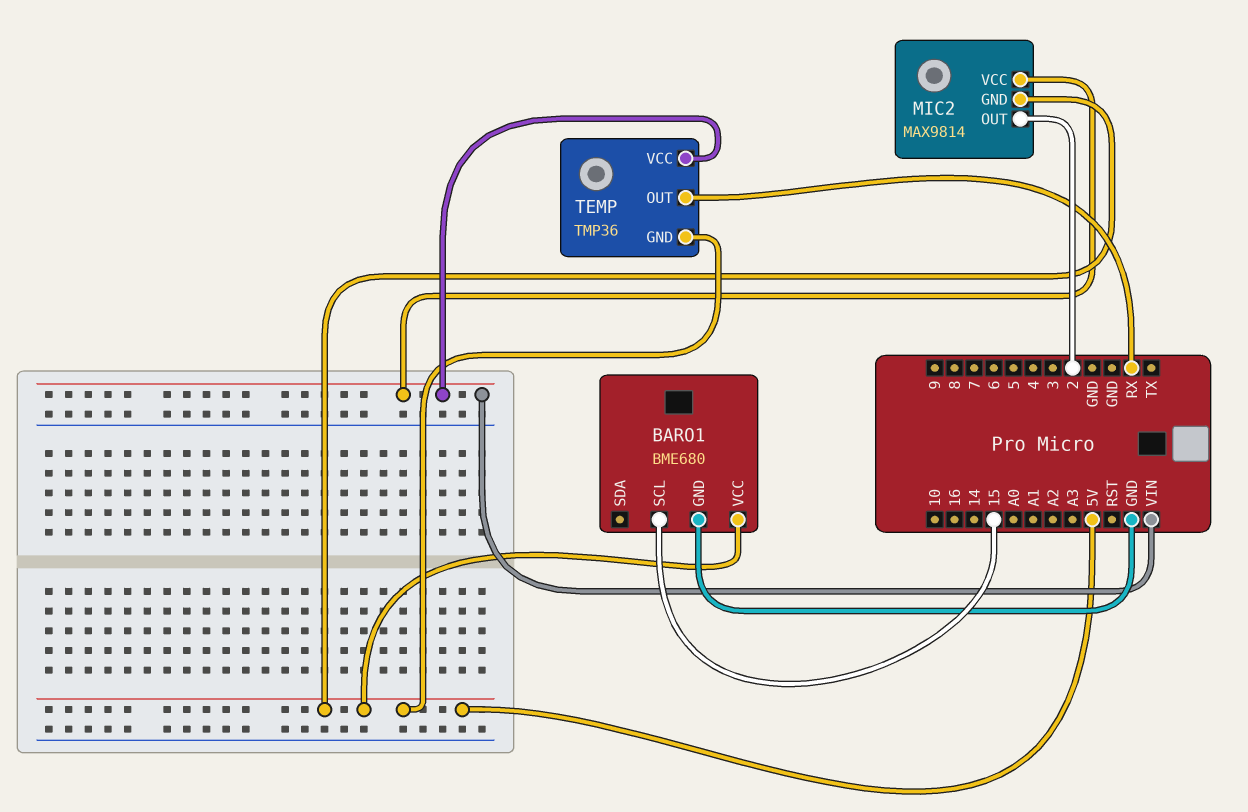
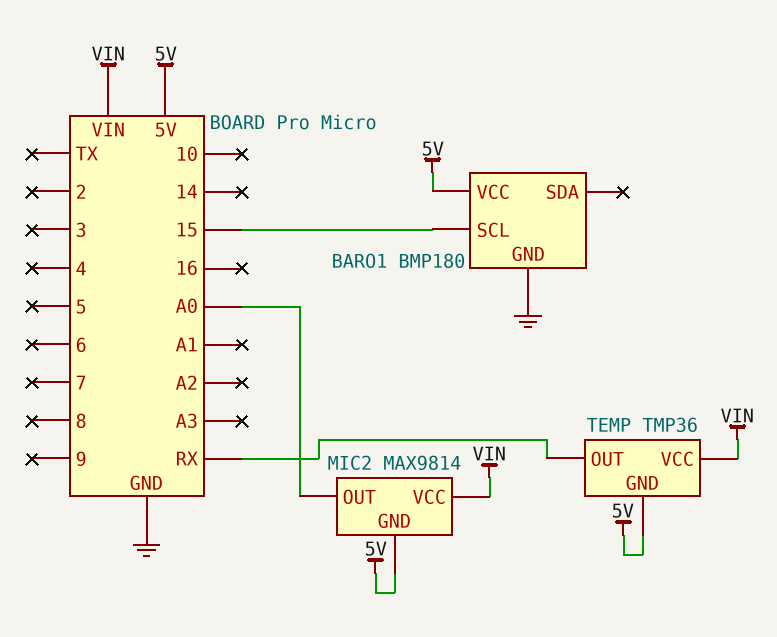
BARO1: BME680 -> BMP180
MIC2 pin OUT: 2 -> A0

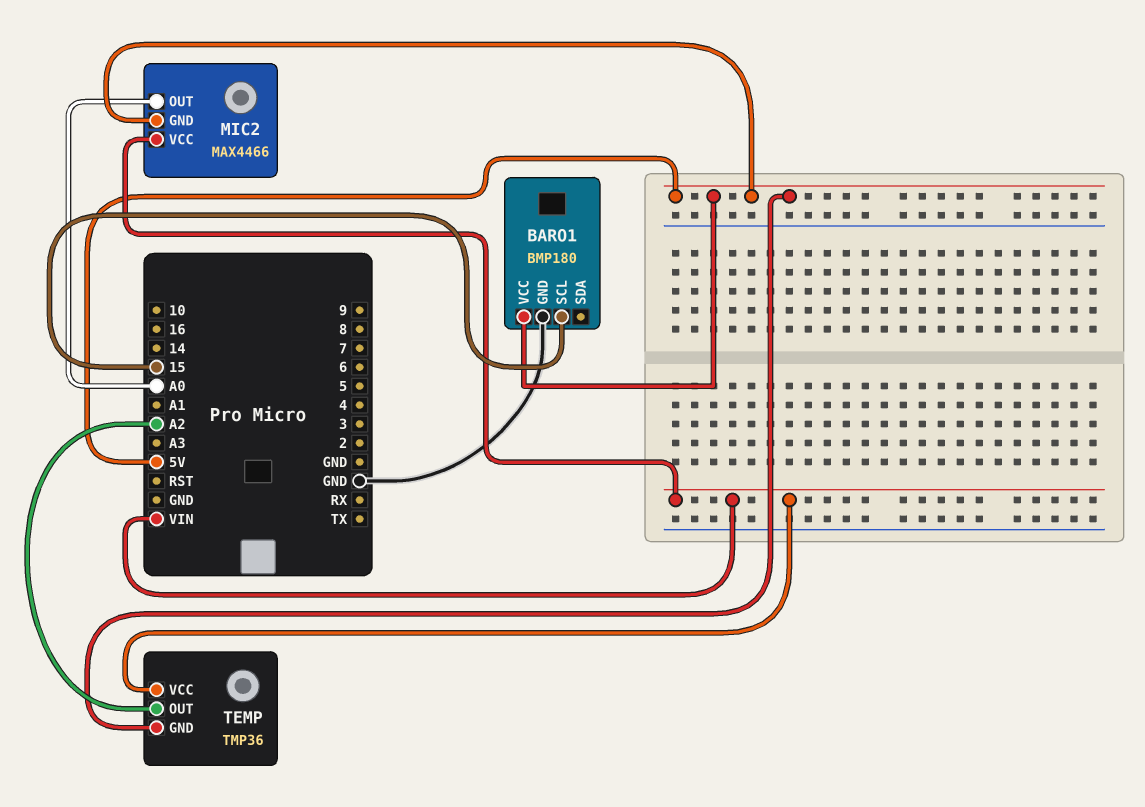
MIC2: MAX9814 -> MAX4466
TEMP pin OUT: RX -> A2

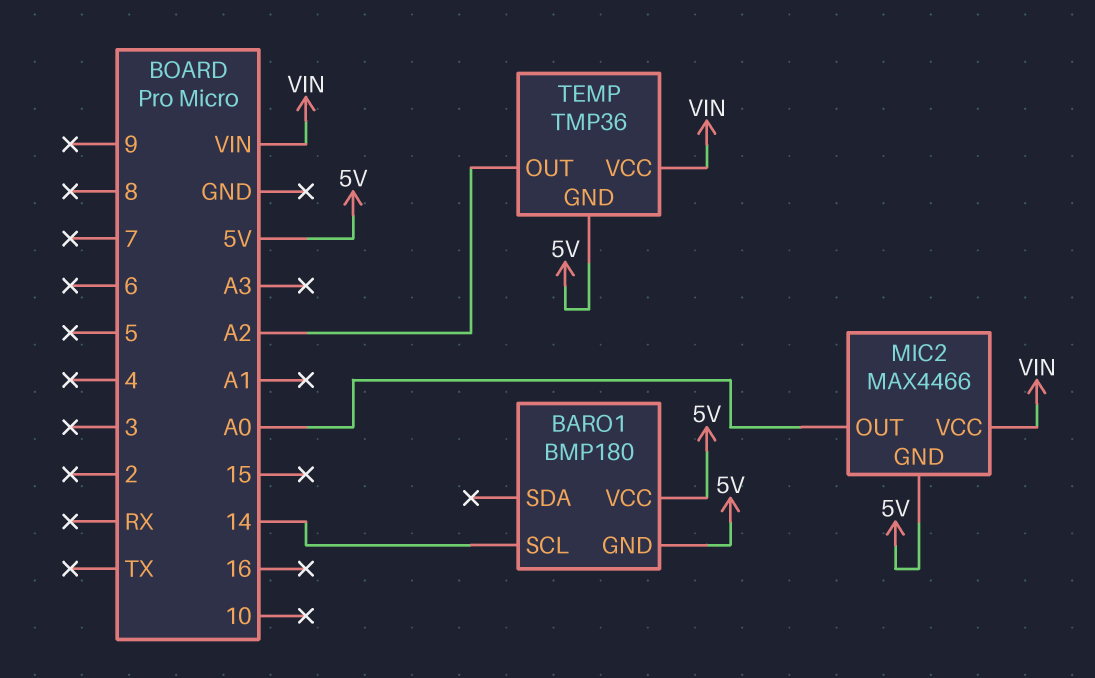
BARO1 pin GND: GND -> 5V
BARO1 pin SCL: 15 -> 14

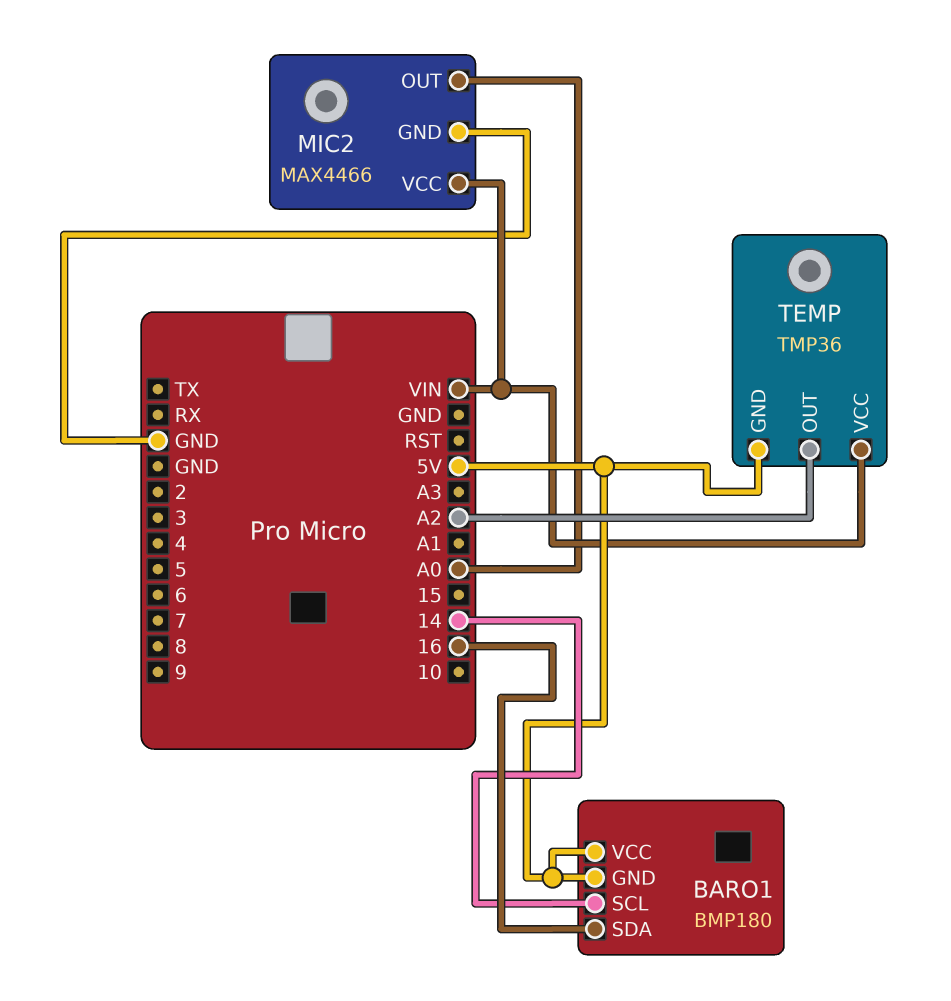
BARO1 pin SDA: none -> 16
MIC2 pin GND: 5V -> GND

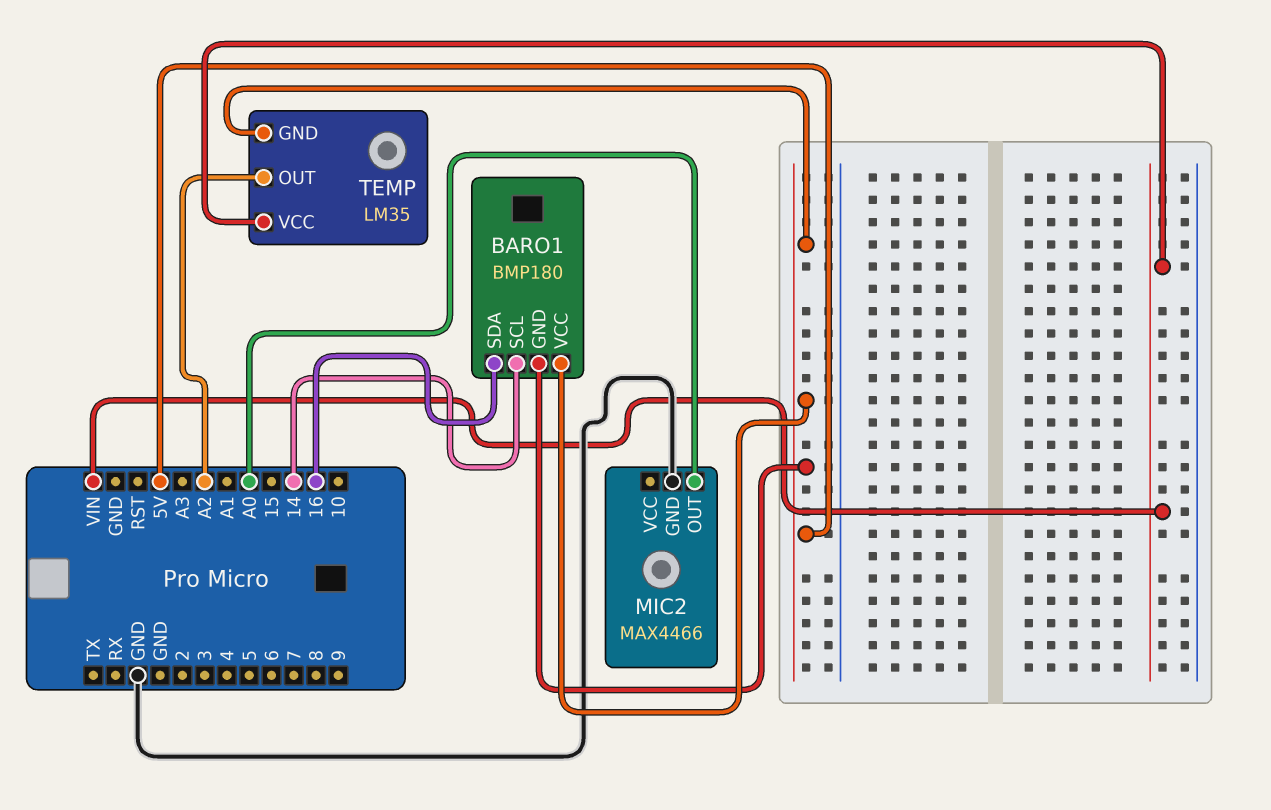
MIC2 pin VCC: VIN -> none
TEMP: TMP36 -> LM35

